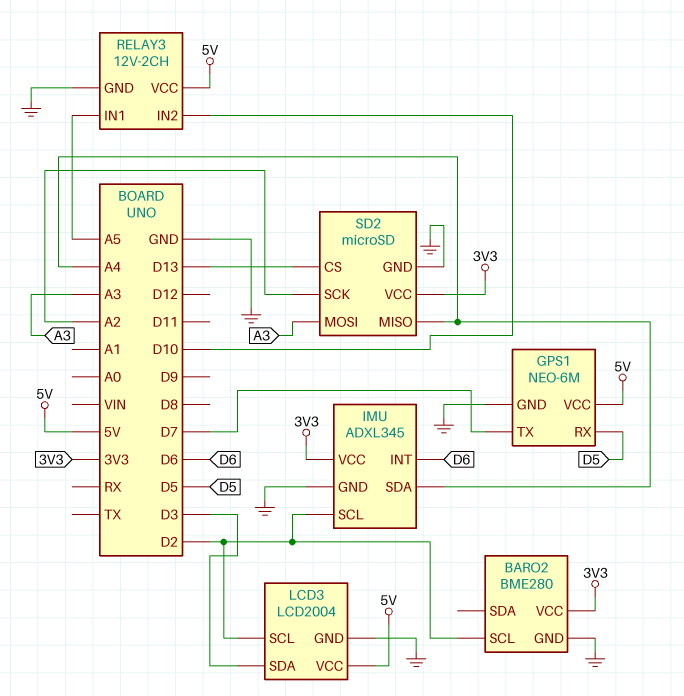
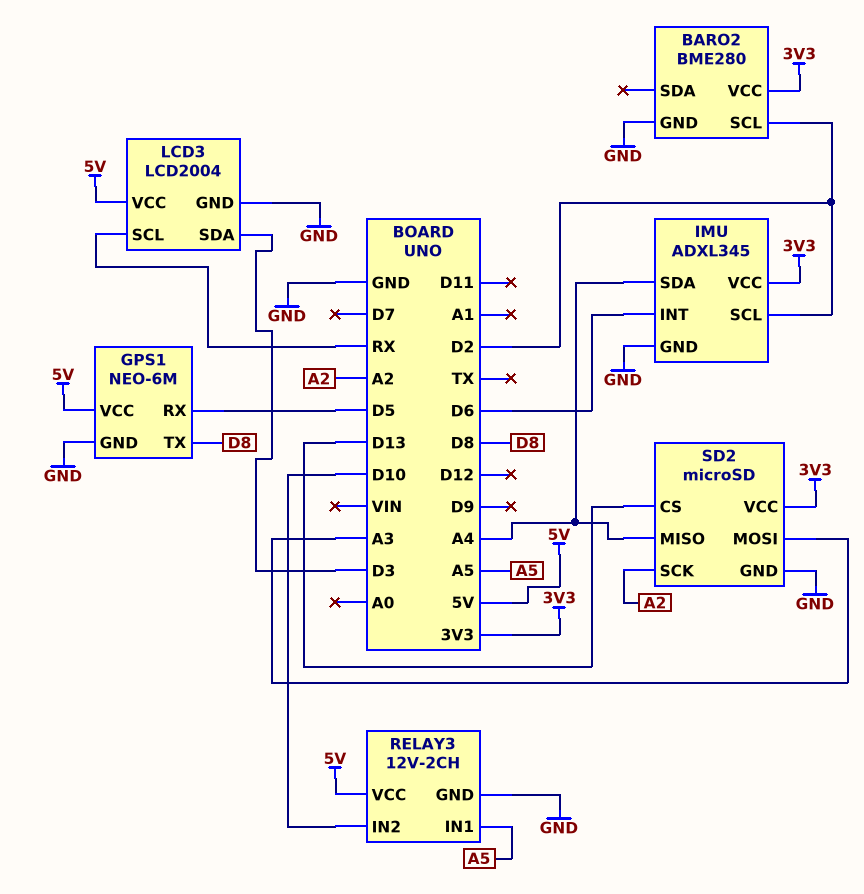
GPS1 pin TX: D7 -> D8
LCD3 pin SCL: D2 -> RX

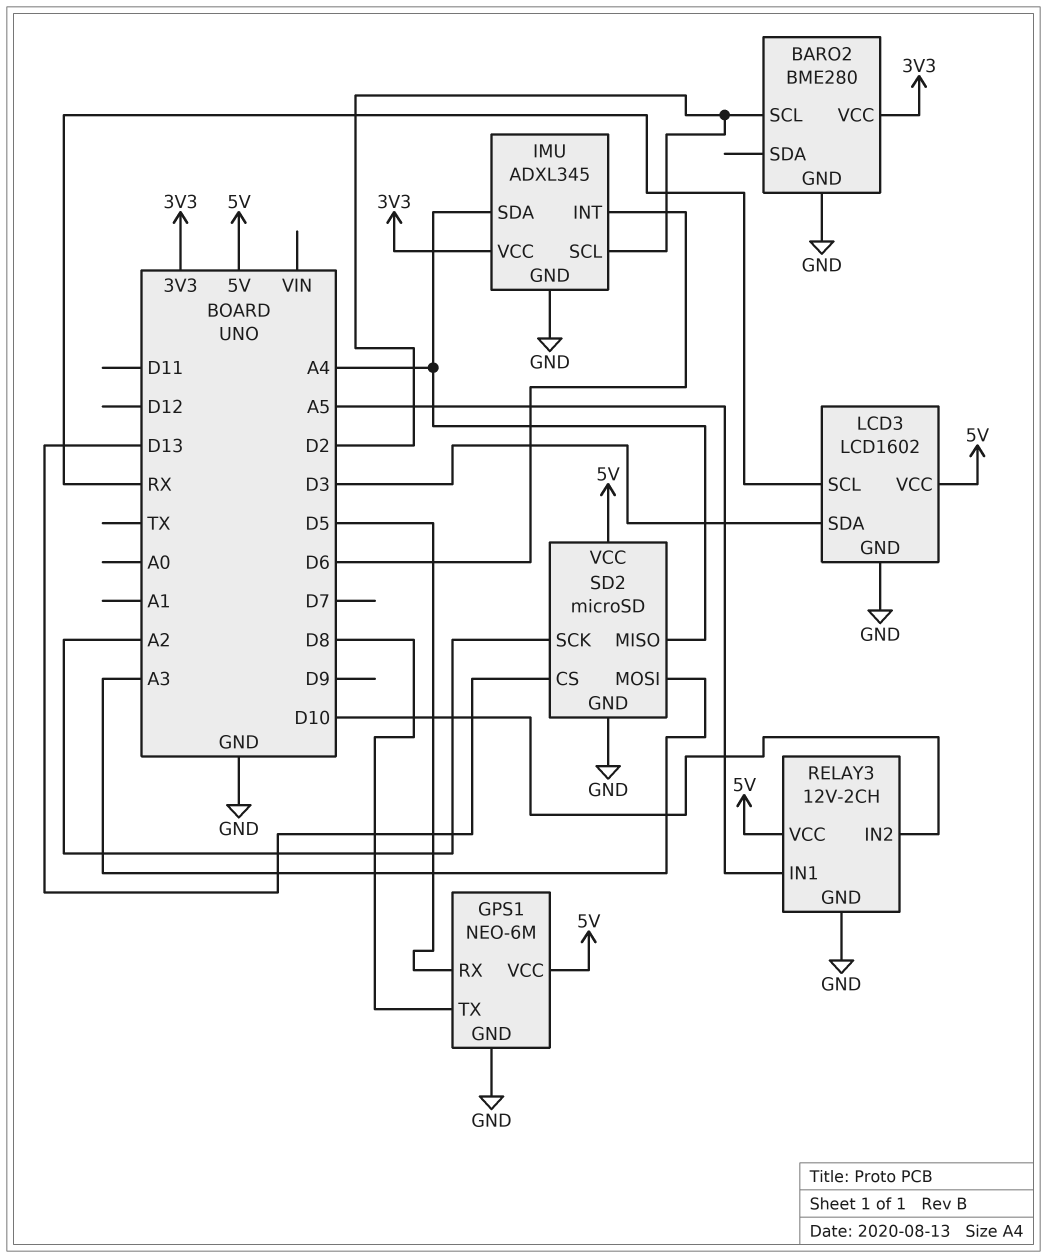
LCD3: LCD2004 -> LCD1602
SD2 pin VCC: 3V3 -> 5V

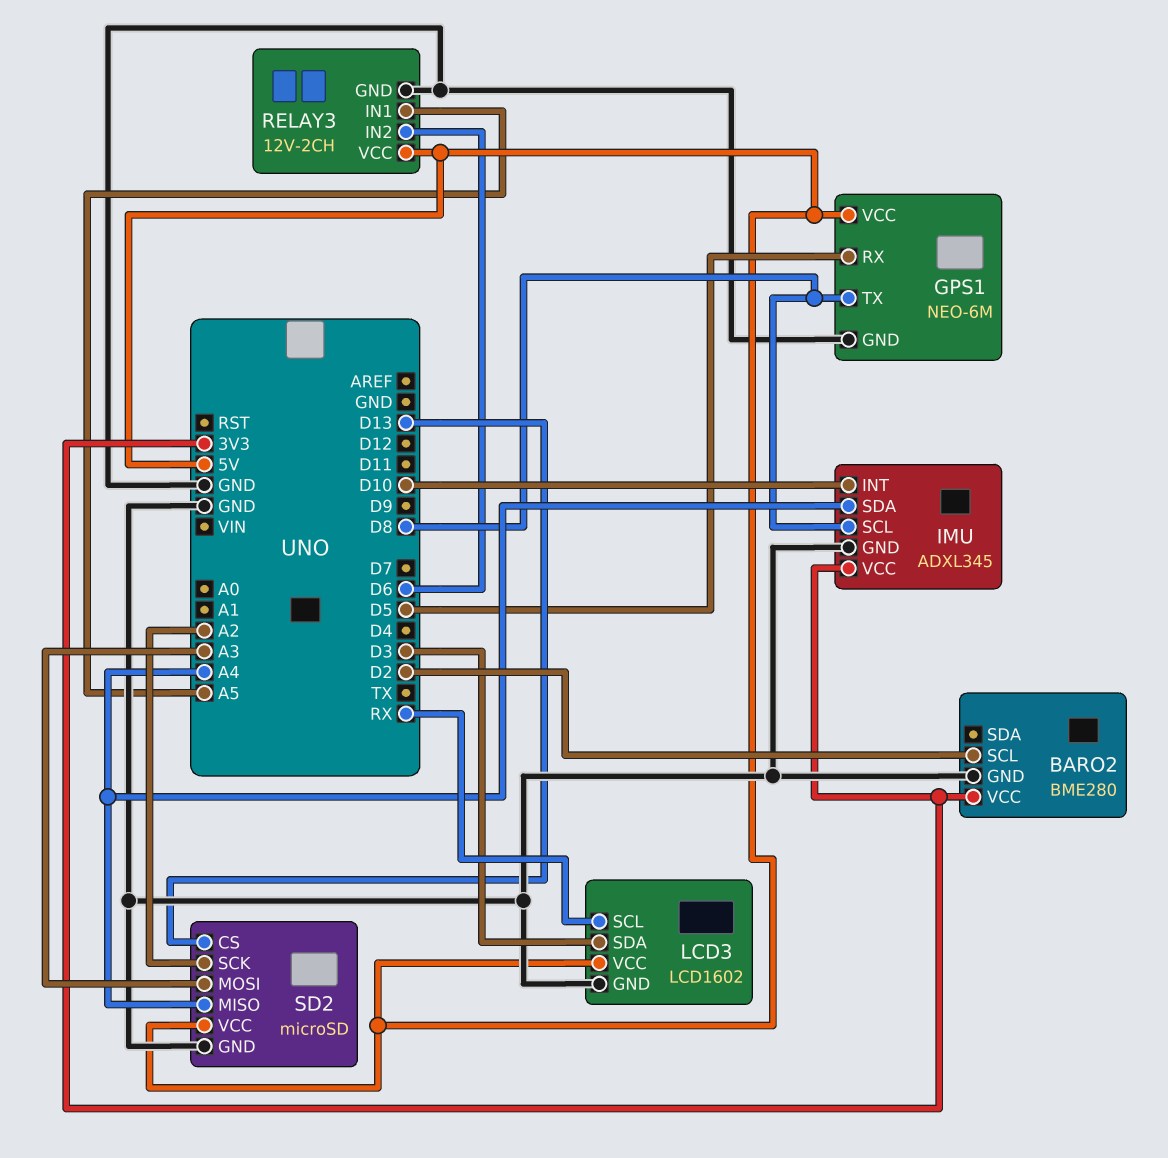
IMU pin INT: D6 -> D10
IMU pin SCL: D2 -> D8
RELAY3 pin IN2: D10 -> D6

